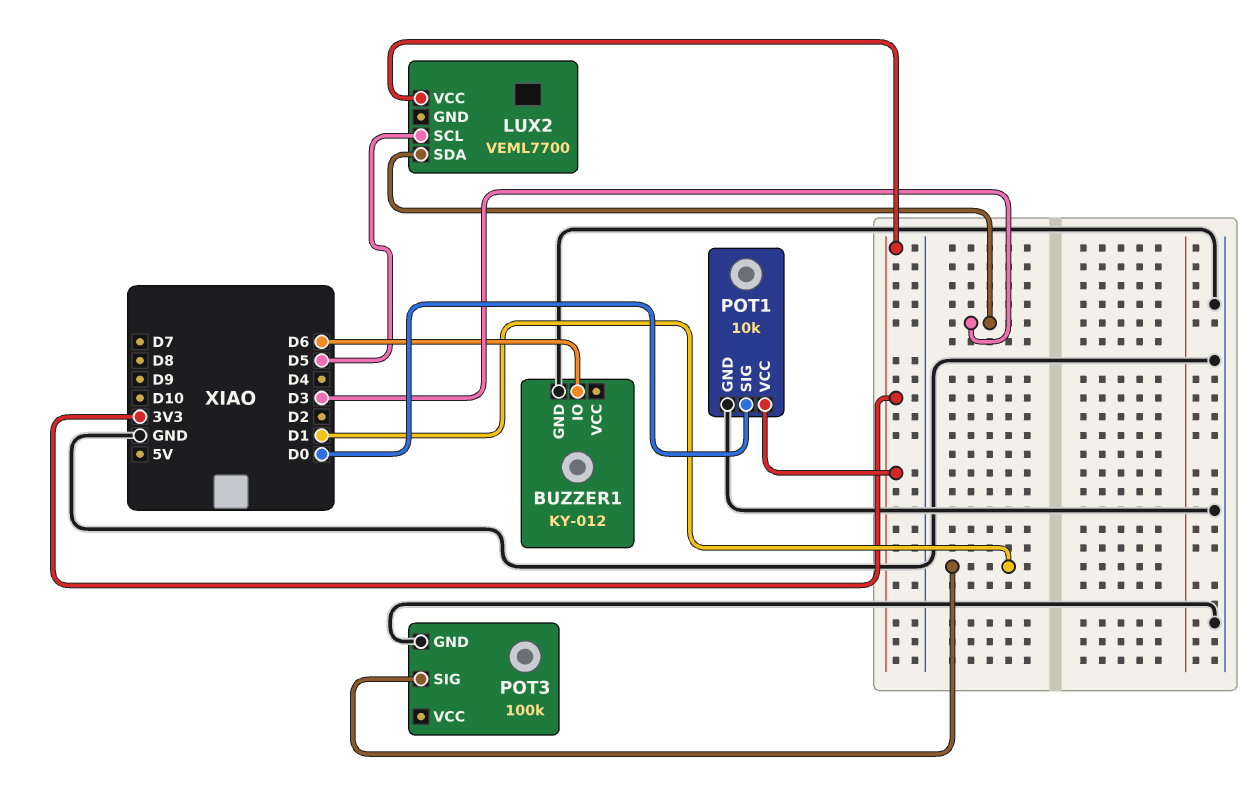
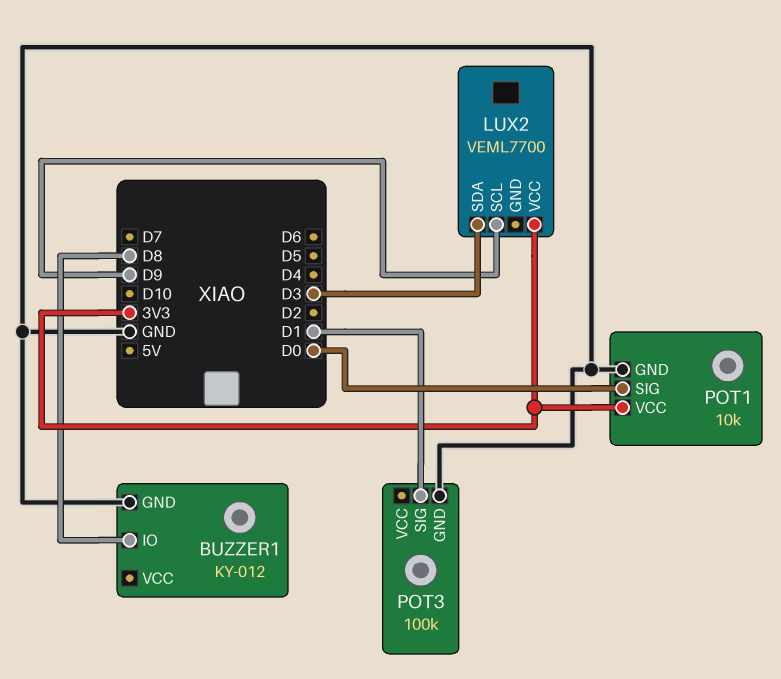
BUZZER1 pin IO: D6 -> D8
LUX2 pin SCL: D5 -> D9

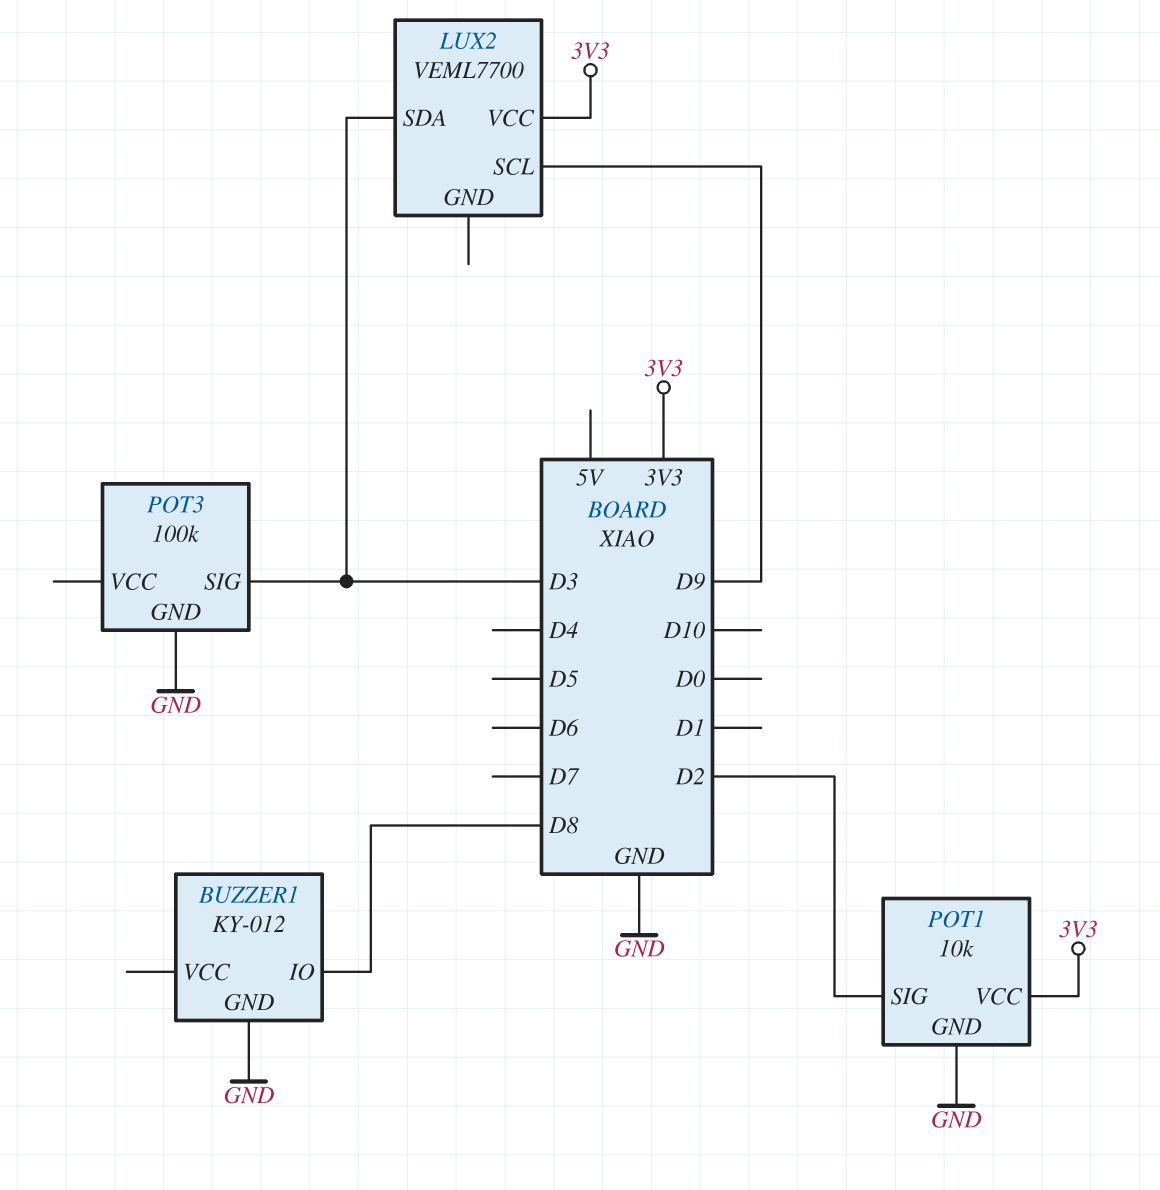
POT1 pin SIG: D0 -> D2
POT3 pin SIG: D1 -> D3

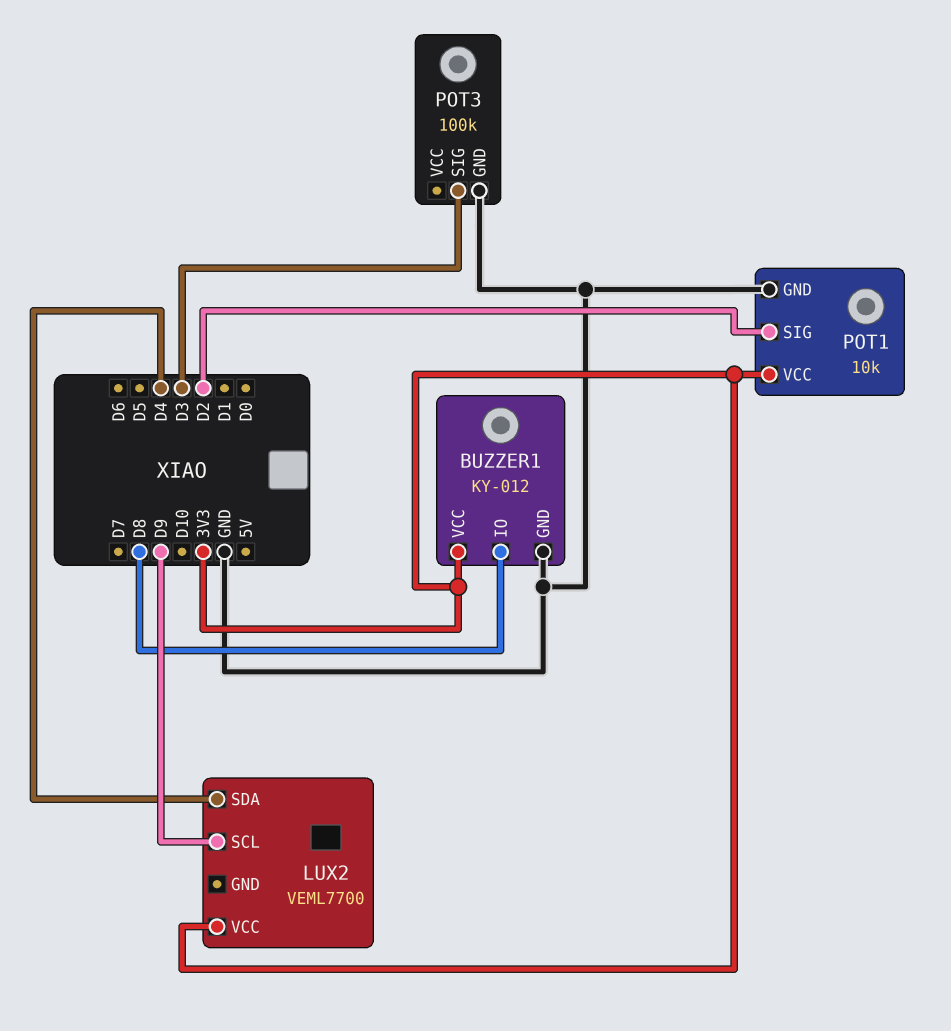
BUZZER1 pin VCC: none -> 3V3
LUX2 pin SDA: D3 -> D4

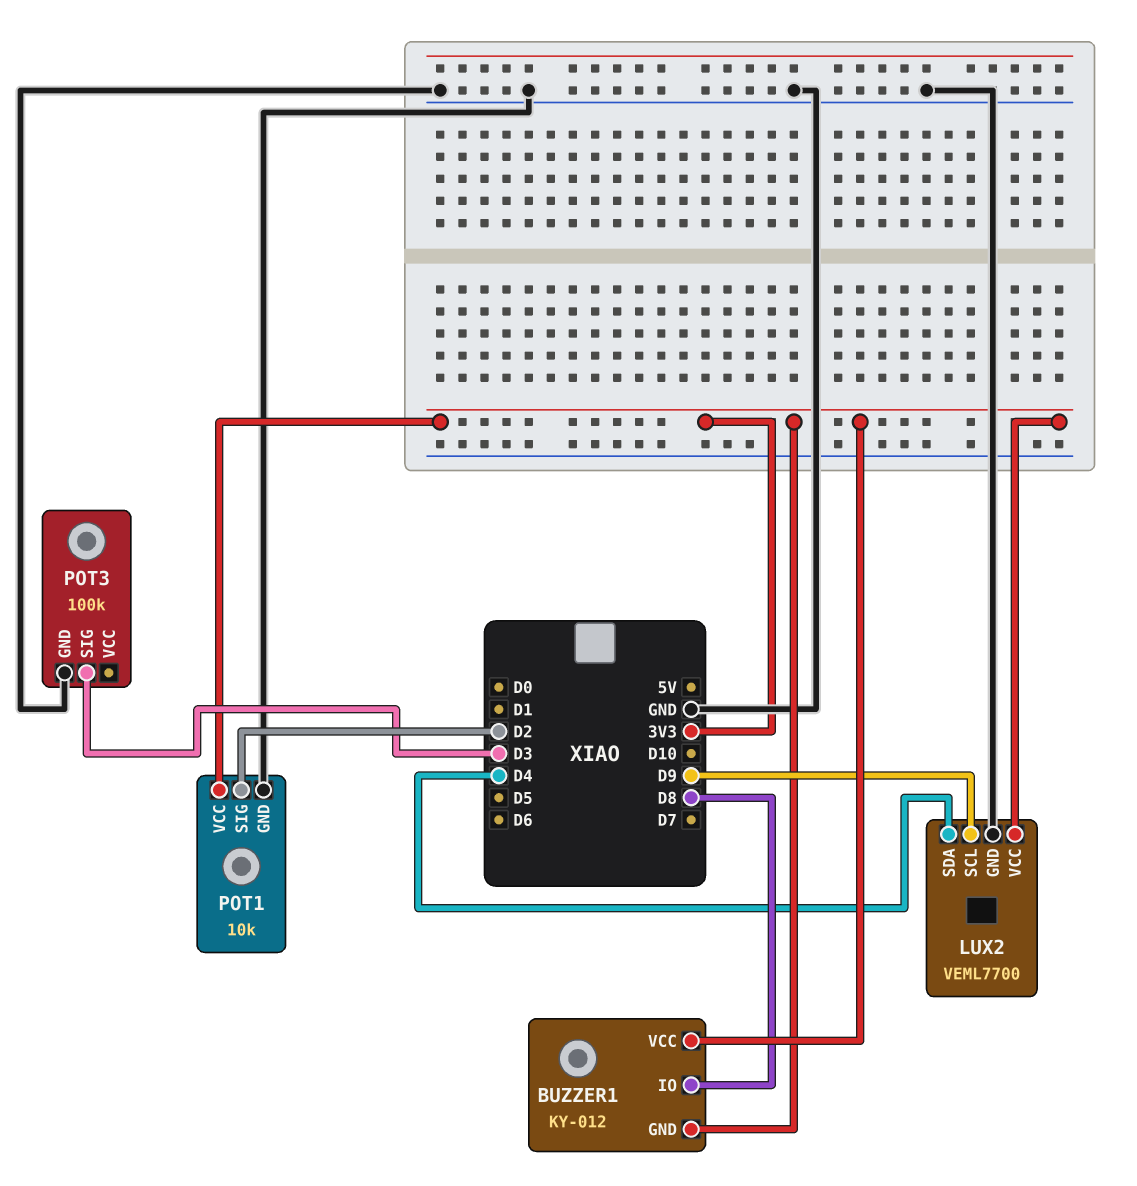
BUZZER1 pin GND: GND -> 3V3
LUX2 pin GND: none -> GND

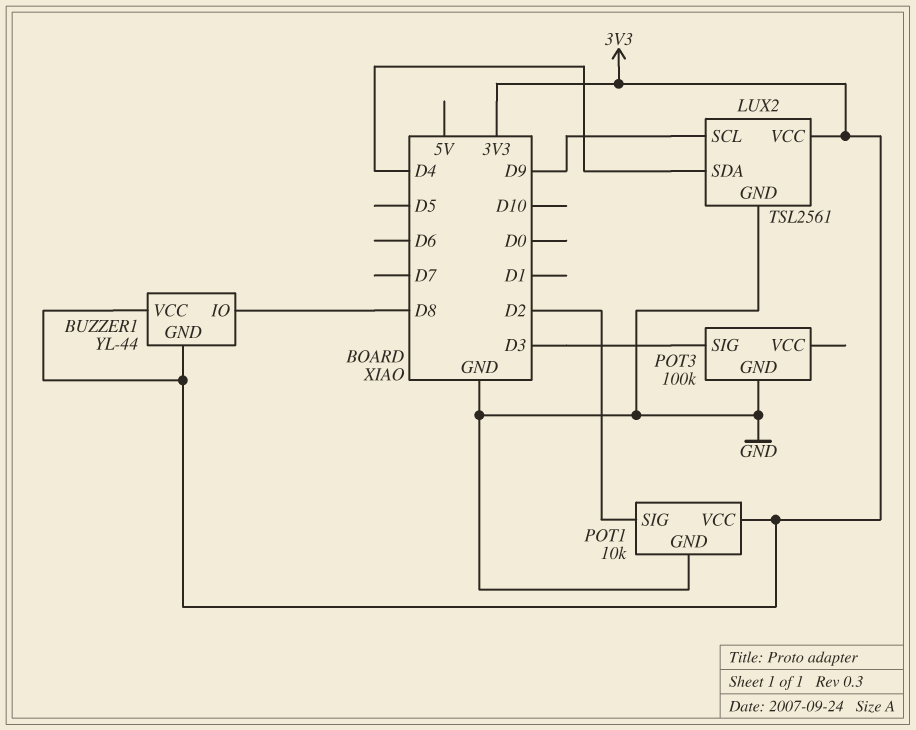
BUZZER1: KY-012 -> YL-44
LUX2: VEML7700 -> TSL2561

